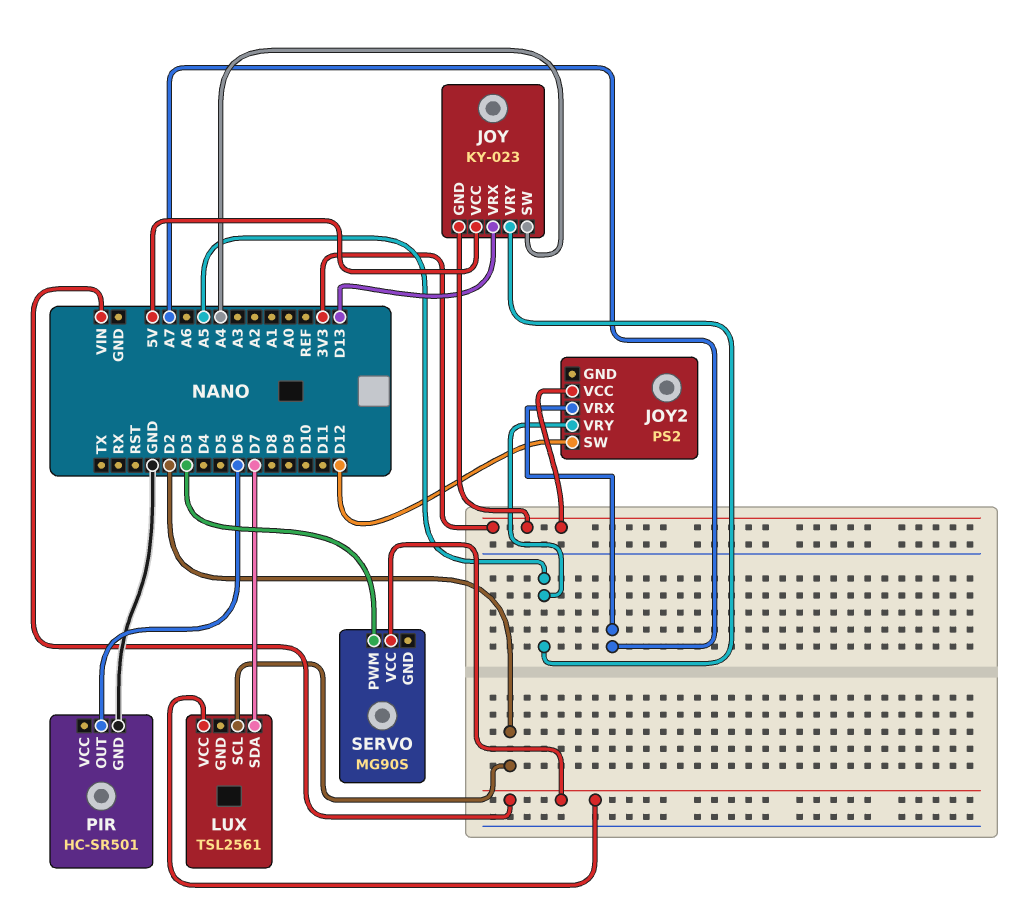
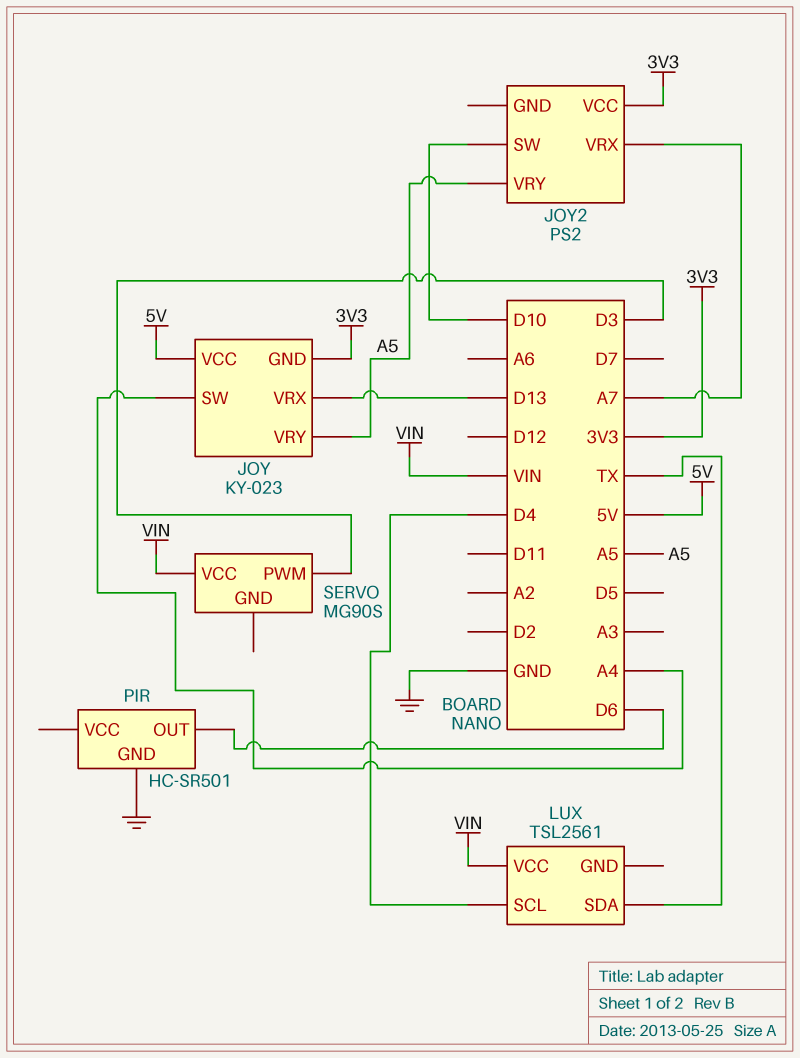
JOY2 pin SW: D12 -> D10
LUX pin SCL: D2 -> D4
LUX pin SDA: D7 -> TX

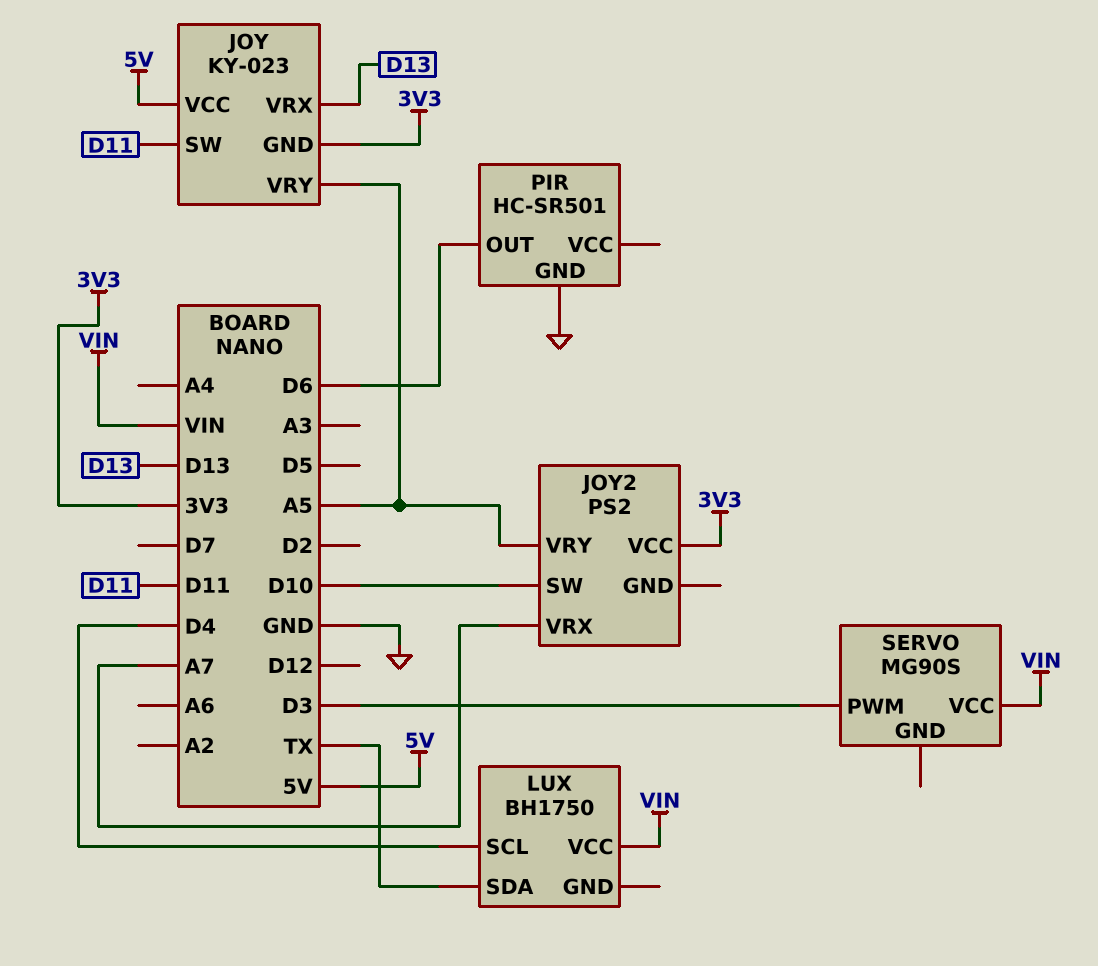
JOY pin SW: A4 -> D11
LUX: TSL2561 -> BH1750

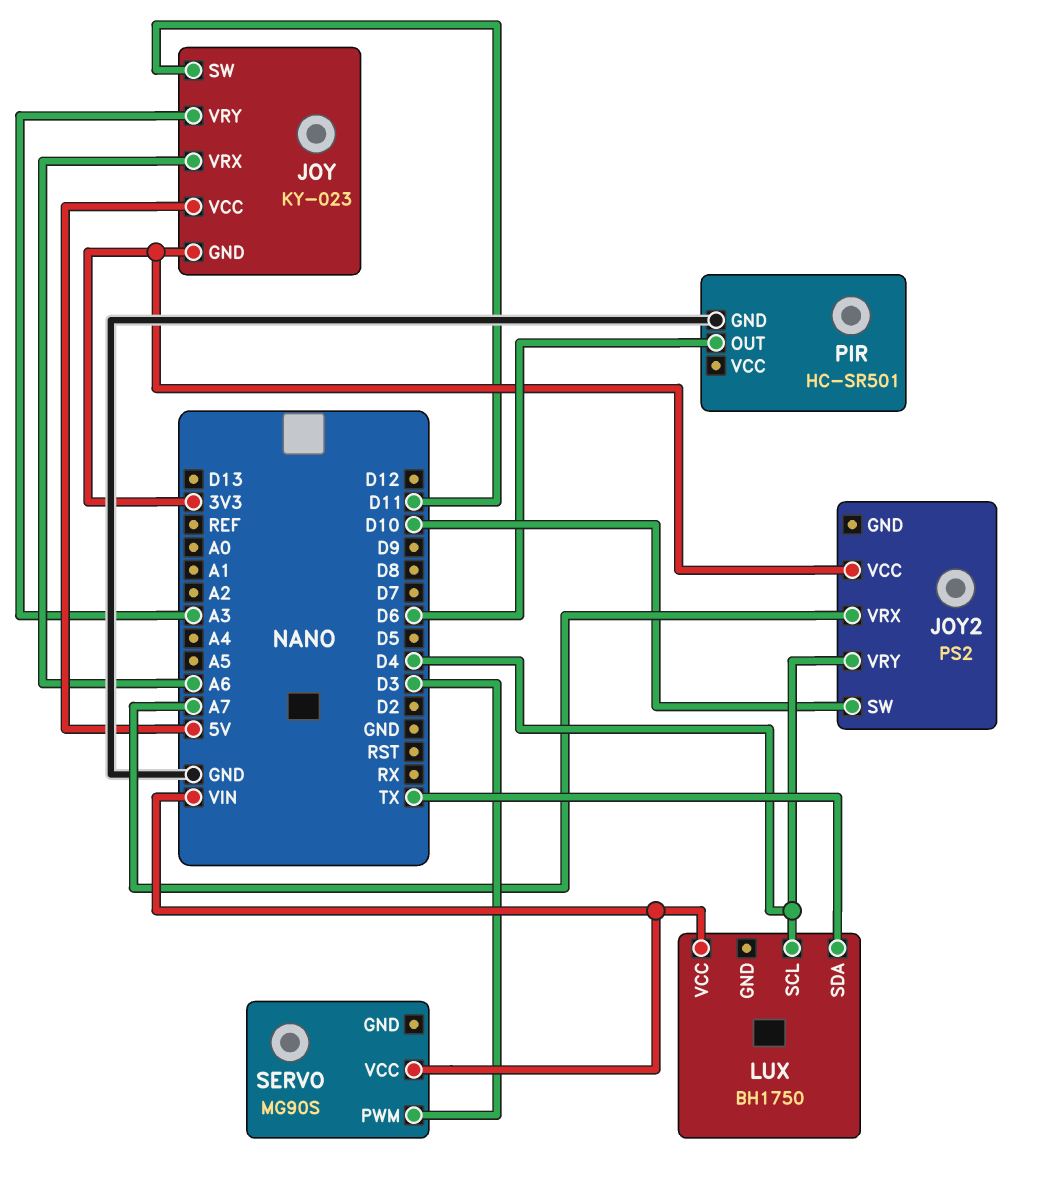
JOY pin VRX: D13 -> A6
JOY pin VRY: A5 -> A3
JOY2 pin VRY: A5 -> D4

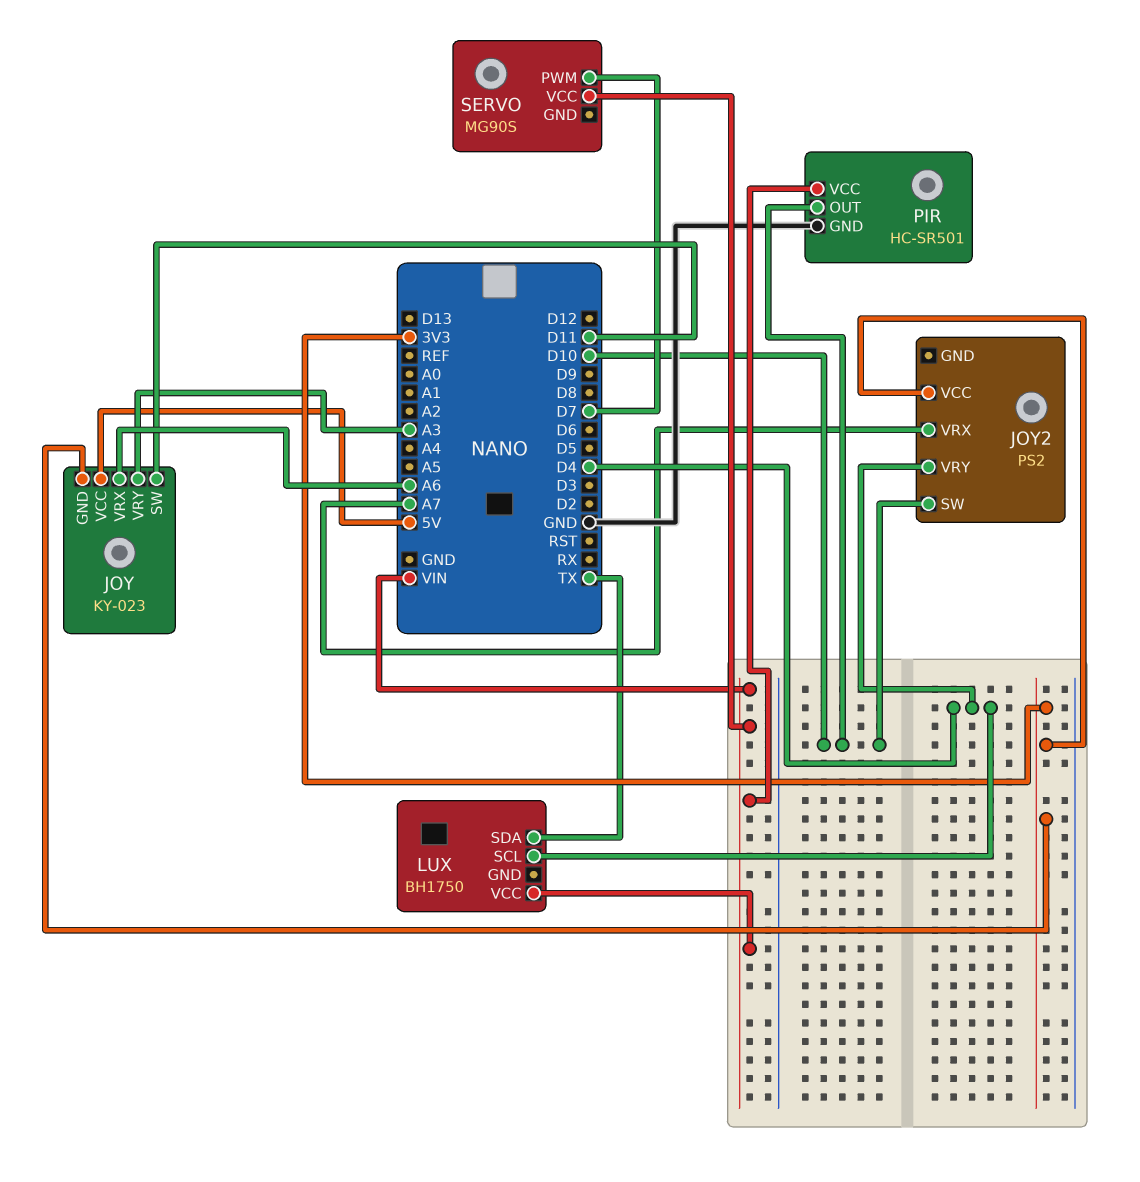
PIR pin OUT: D6 -> D10
PIR pin VCC: none -> VIN
SERVO pin PWM: D3 -> D7

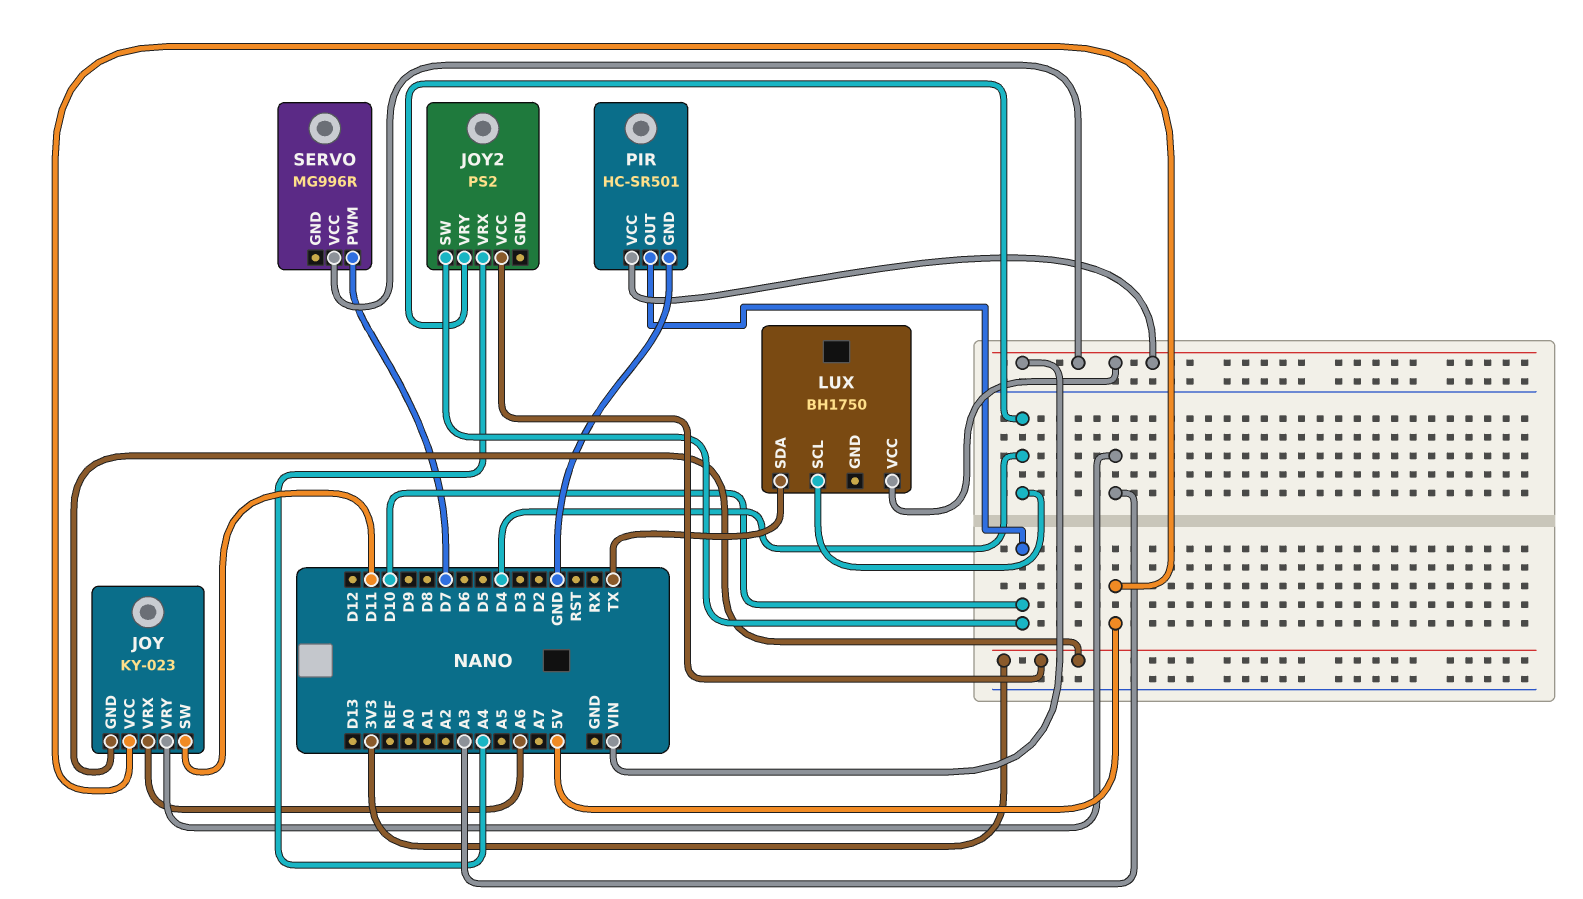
JOY2 pin VRX: A7 -> A4
SERVO: MG90S -> MG996R

